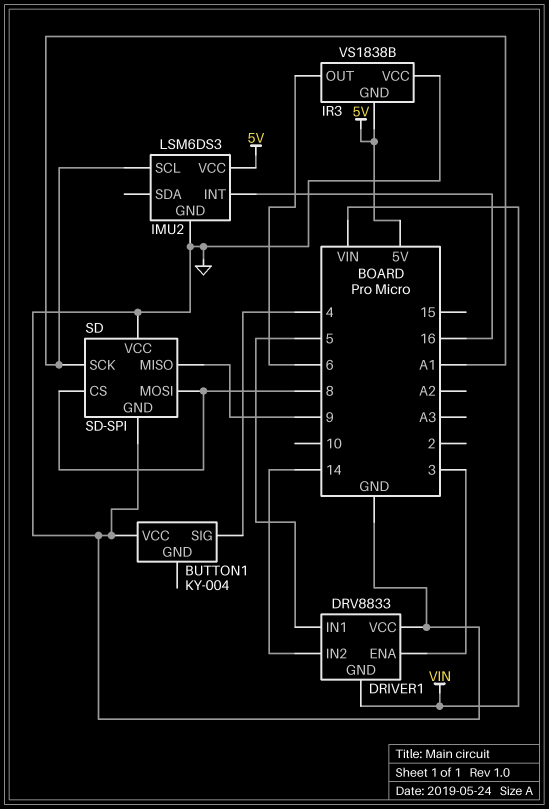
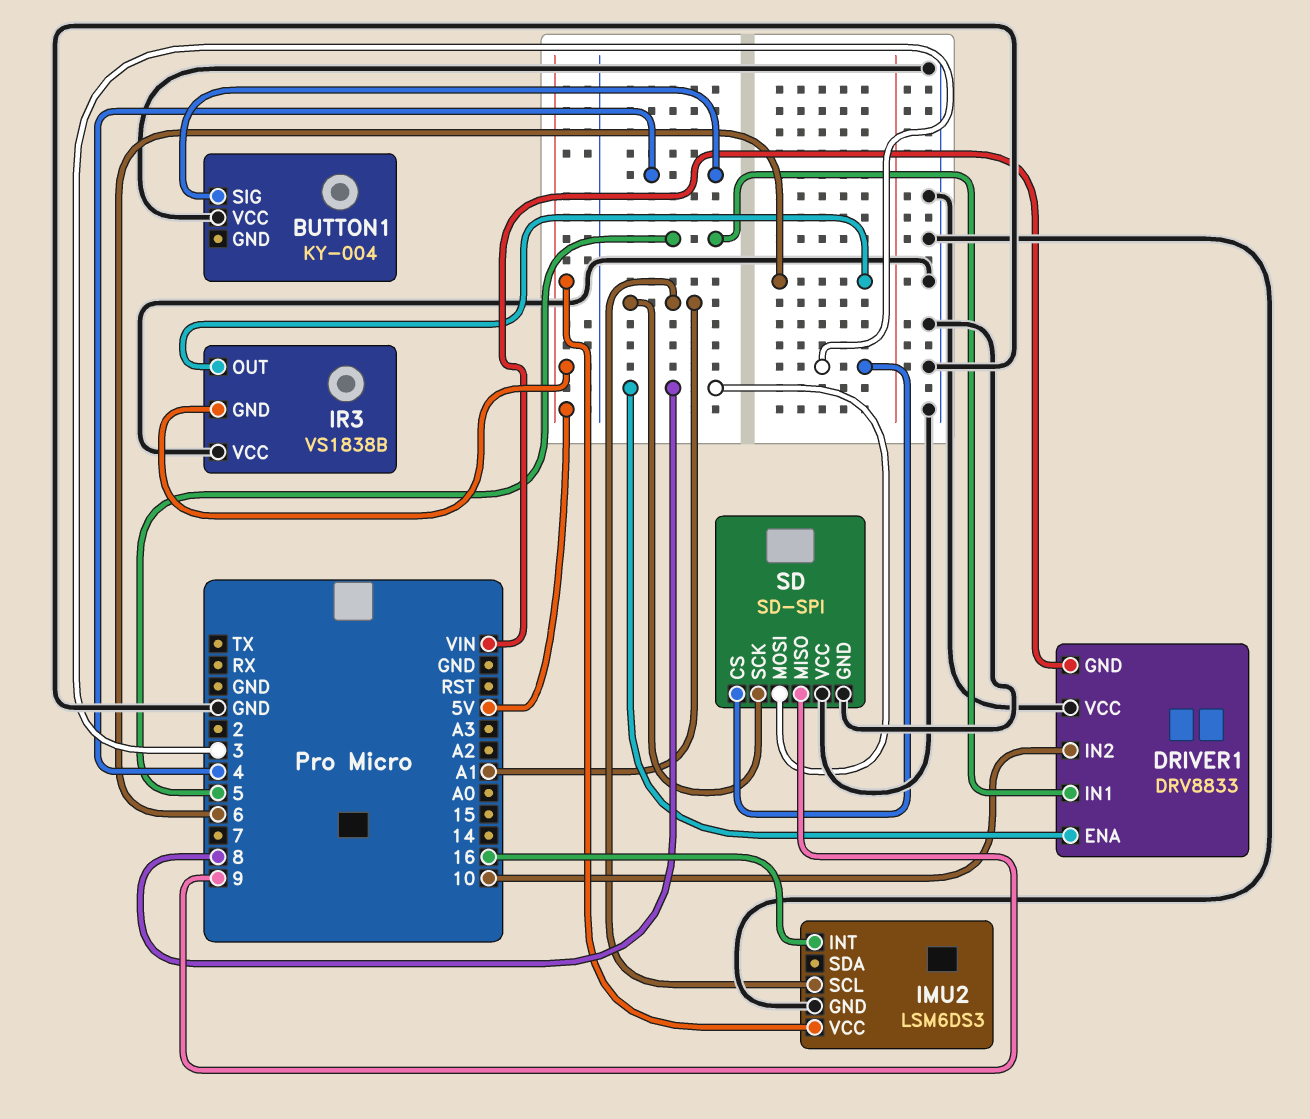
DRIVER1 pin ENA: 3 -> 8
DRIVER1 pin IN2: 14 -> 10
SD pin CS: 8 -> 3

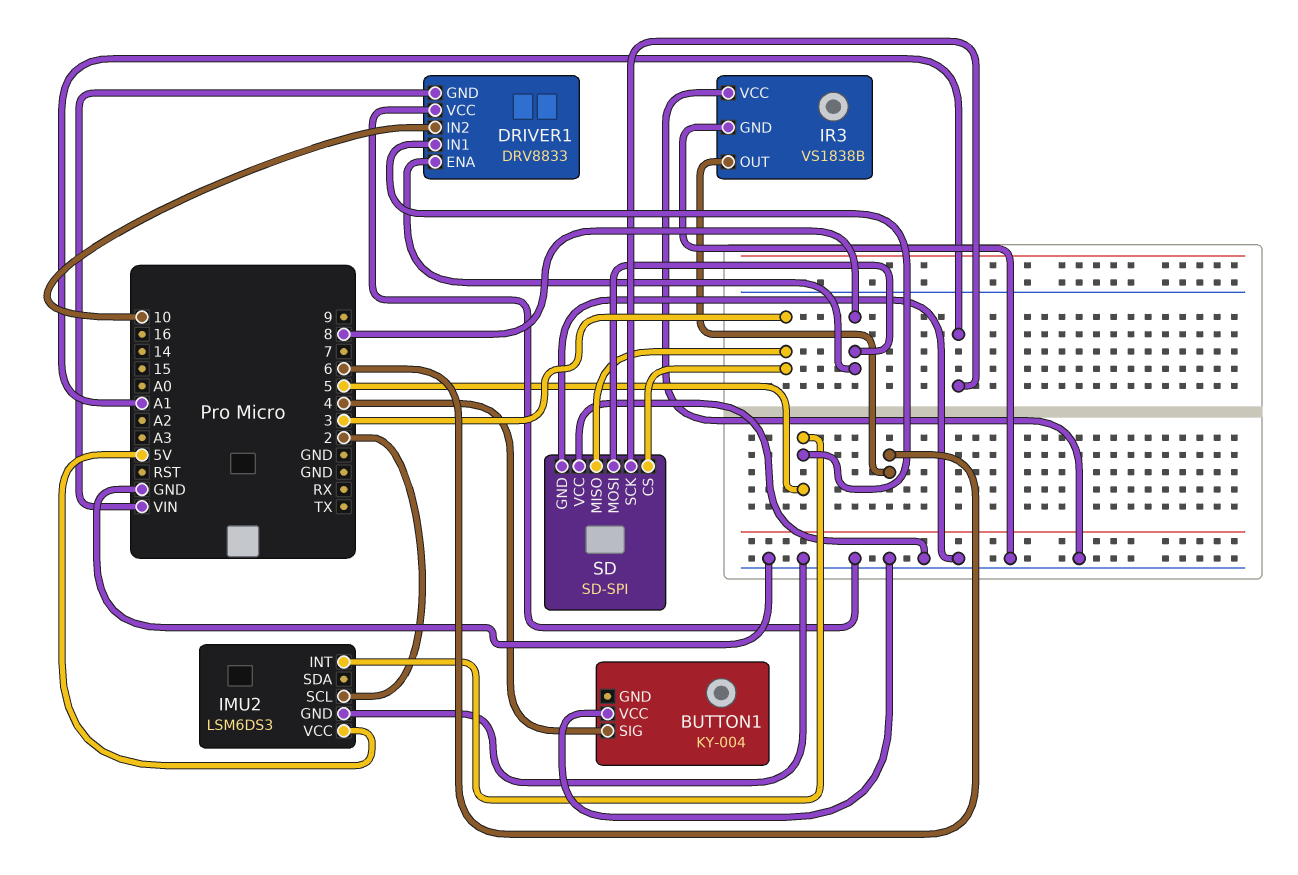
IMU2 pin INT: 16 -> 5
IMU2 pin SCL: A1 -> 2
IR3 pin GND: 5V -> GND
SD pin MISO: 9 -> 3

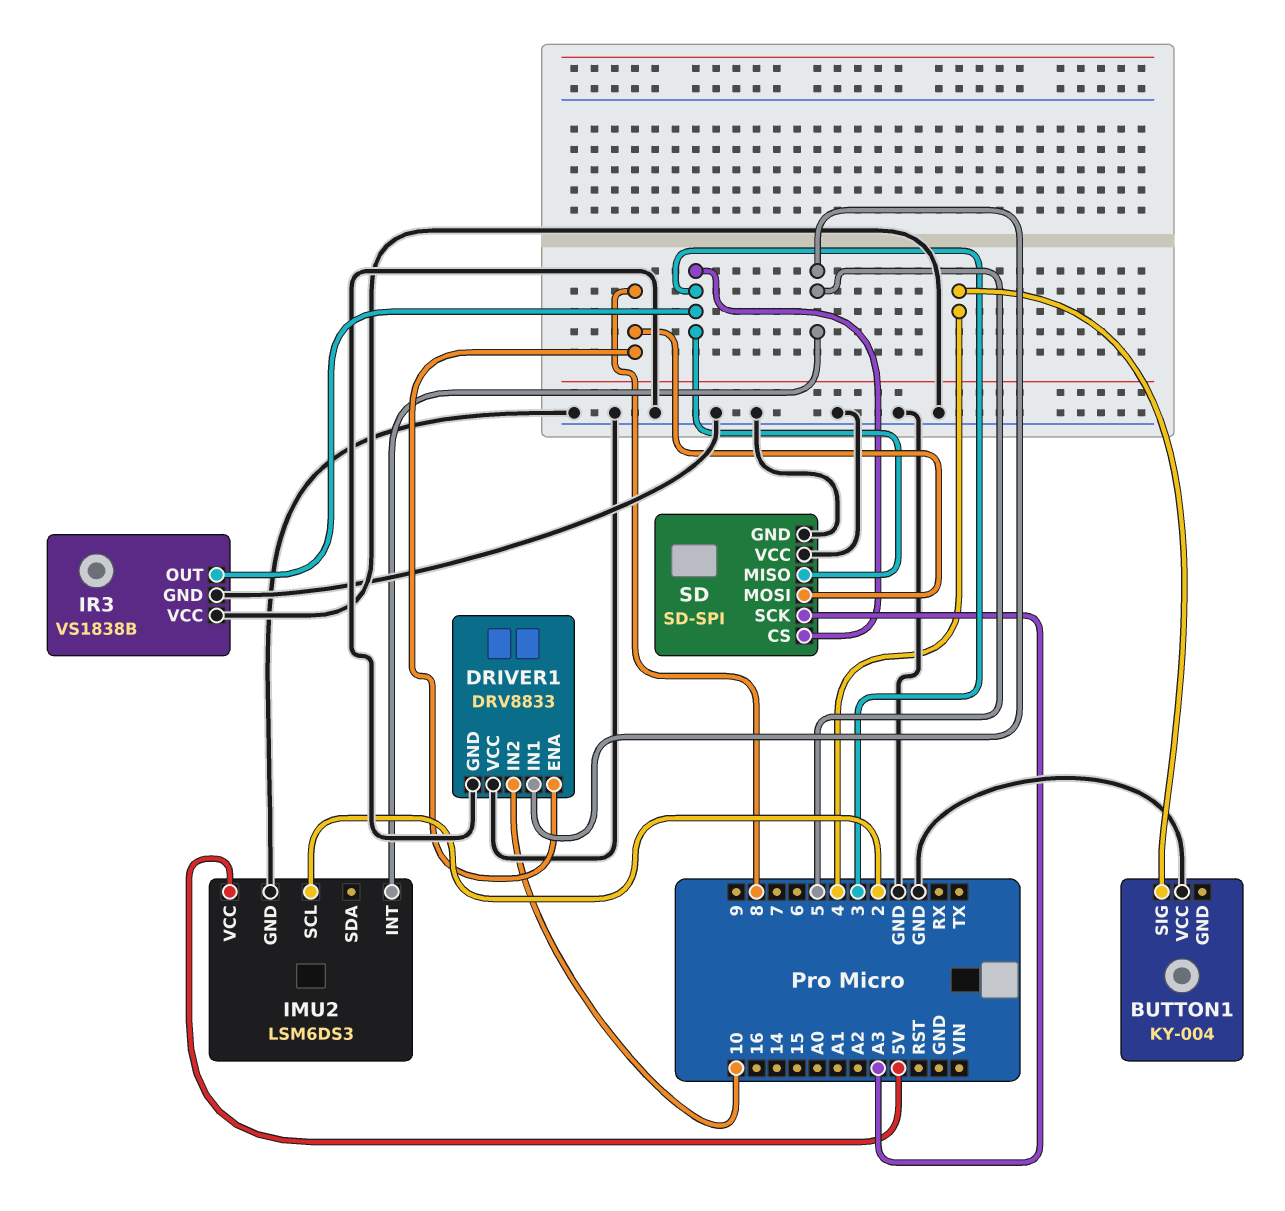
DRIVER1 pin GND: VIN -> GND
IR3 pin OUT: 6 -> 3
SD pin SCK: A1 -> A3

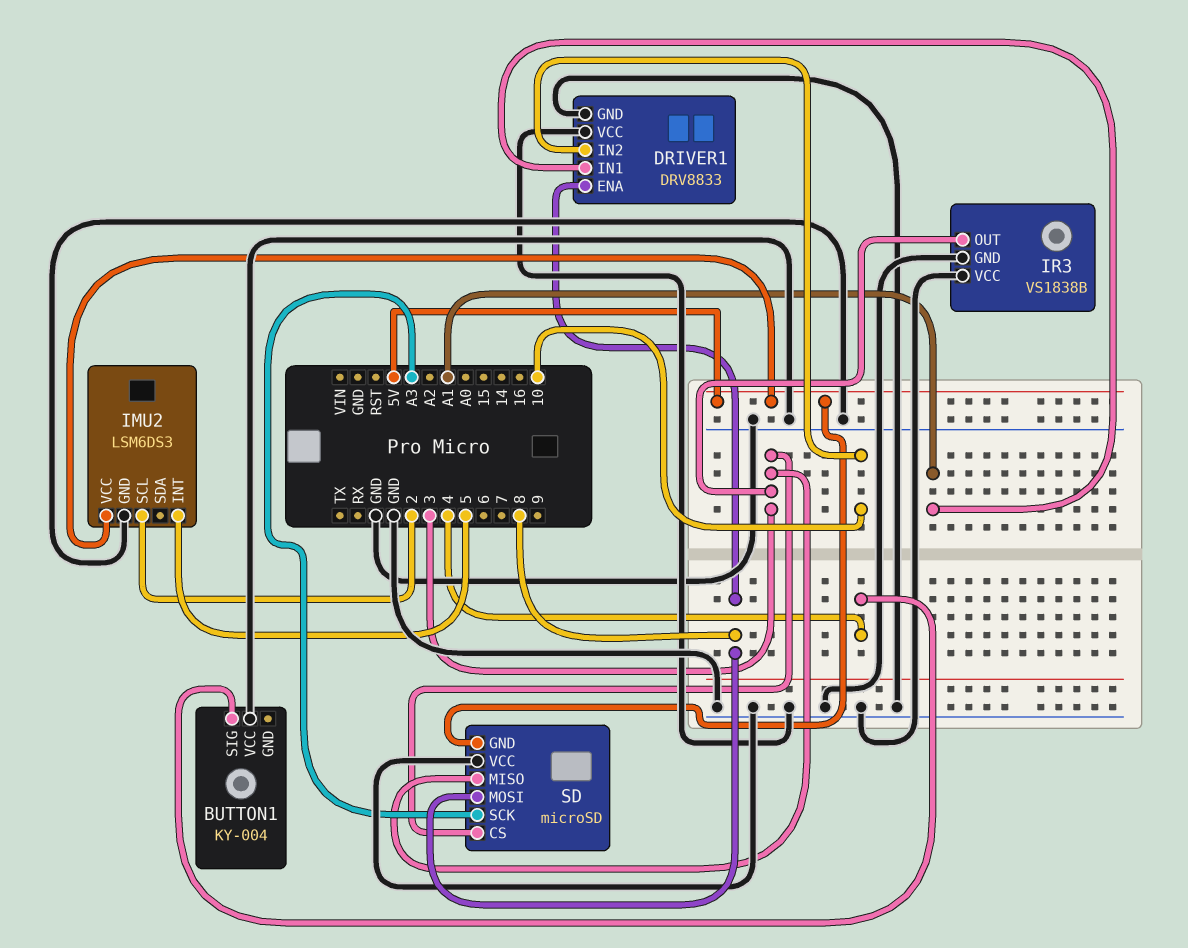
DRIVER1 pin IN1: 5 -> A1
SD: SD-SPI -> microSD
SD pin GND: GND -> 5V

